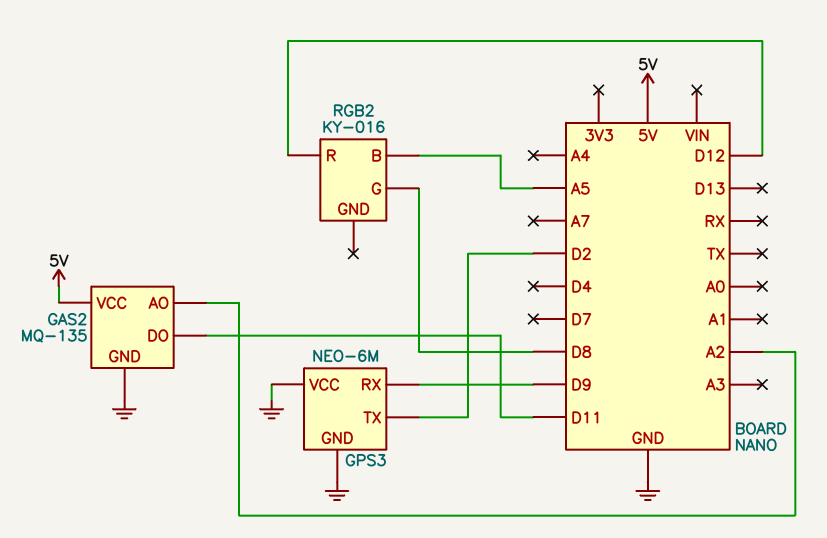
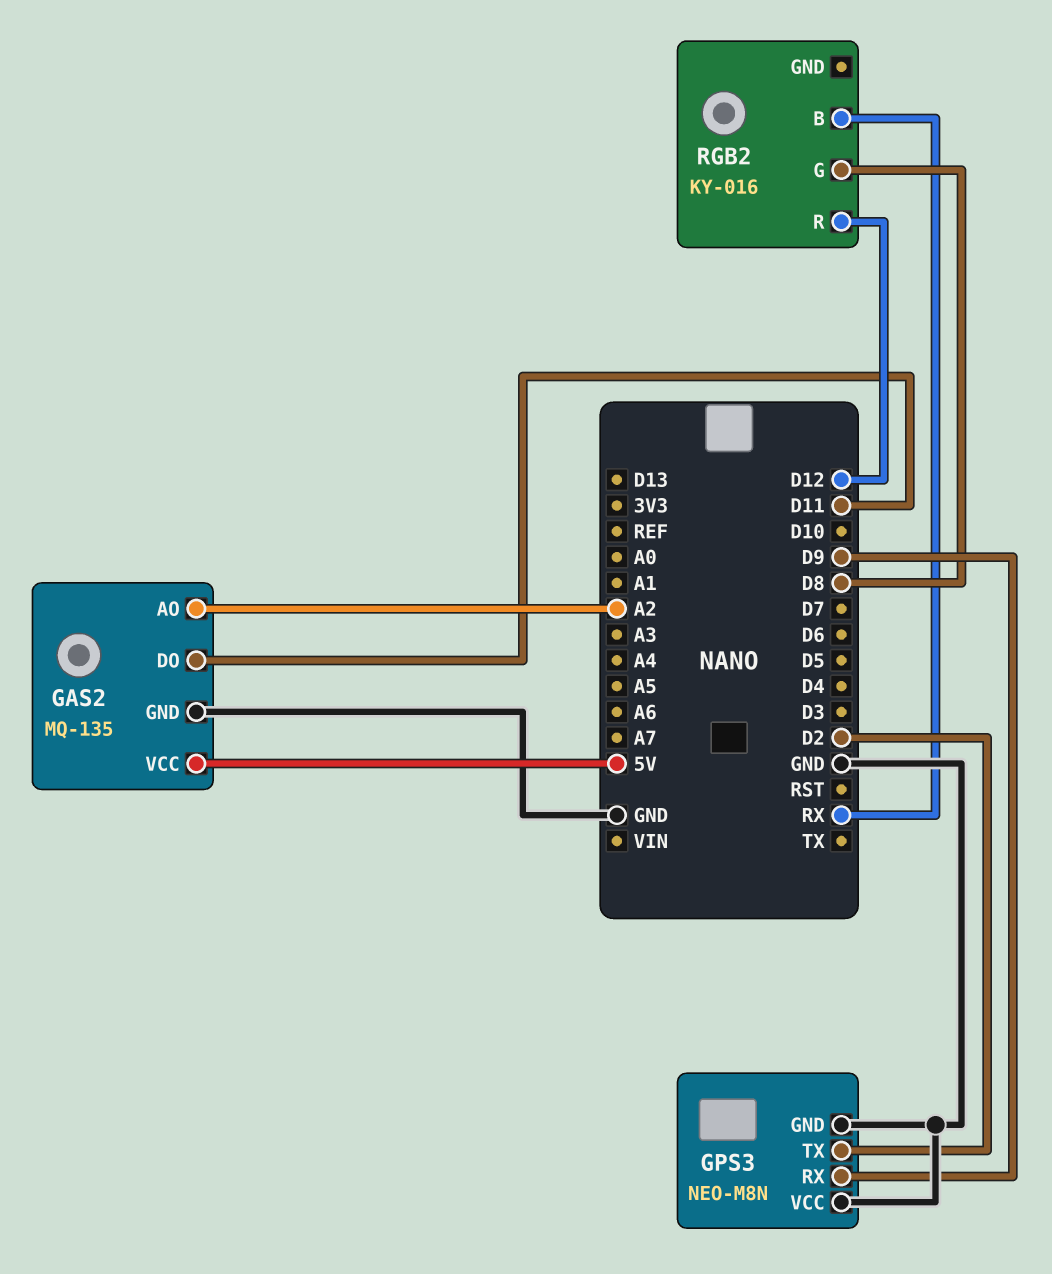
GPS3: NEO-6M -> NEO-M8N
RGB2 pin B: A5 -> RX

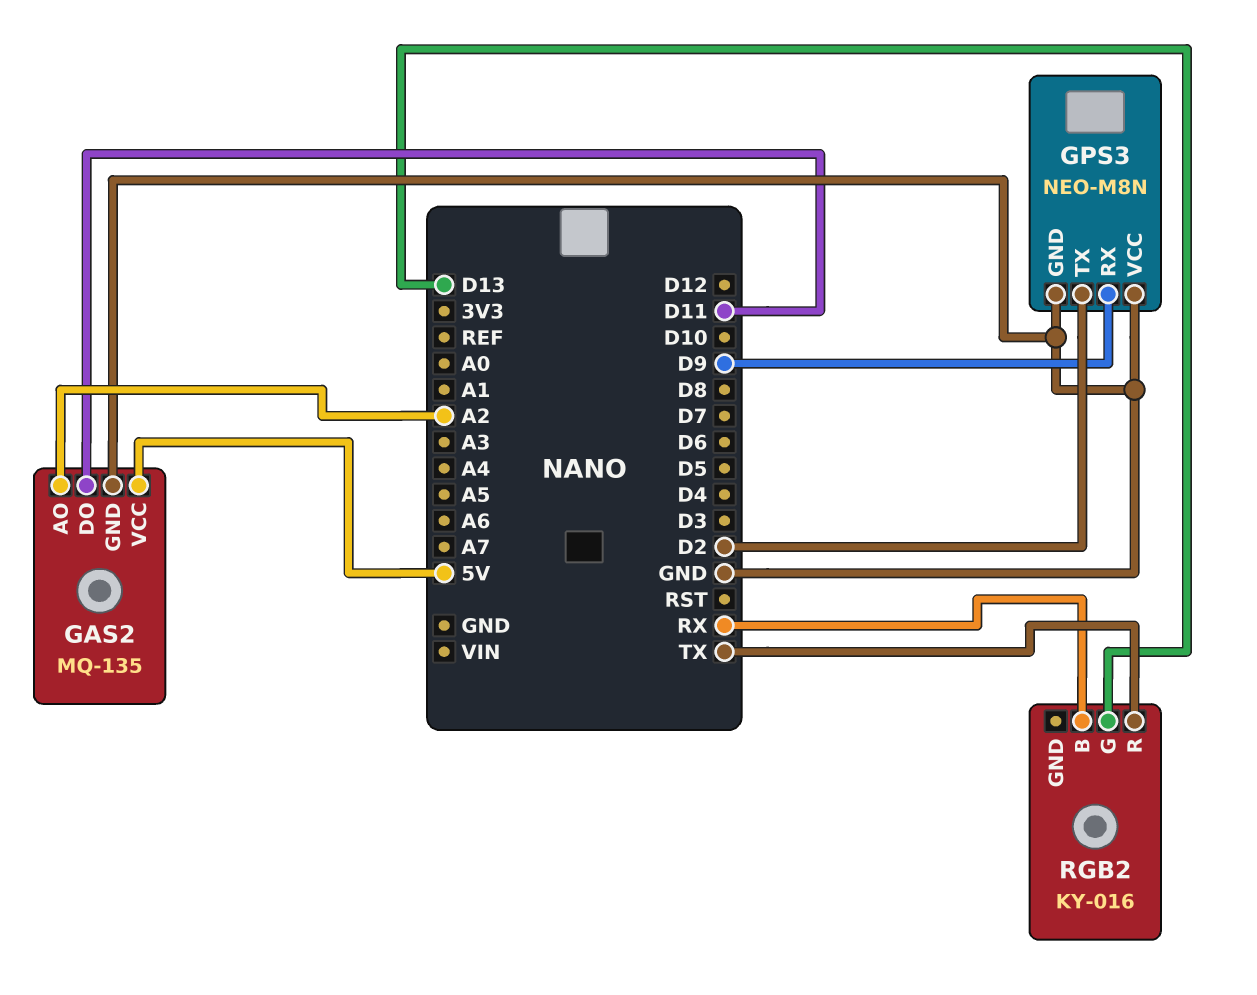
RGB2 pin G: D8 -> D13
RGB2 pin R: D12 -> TX

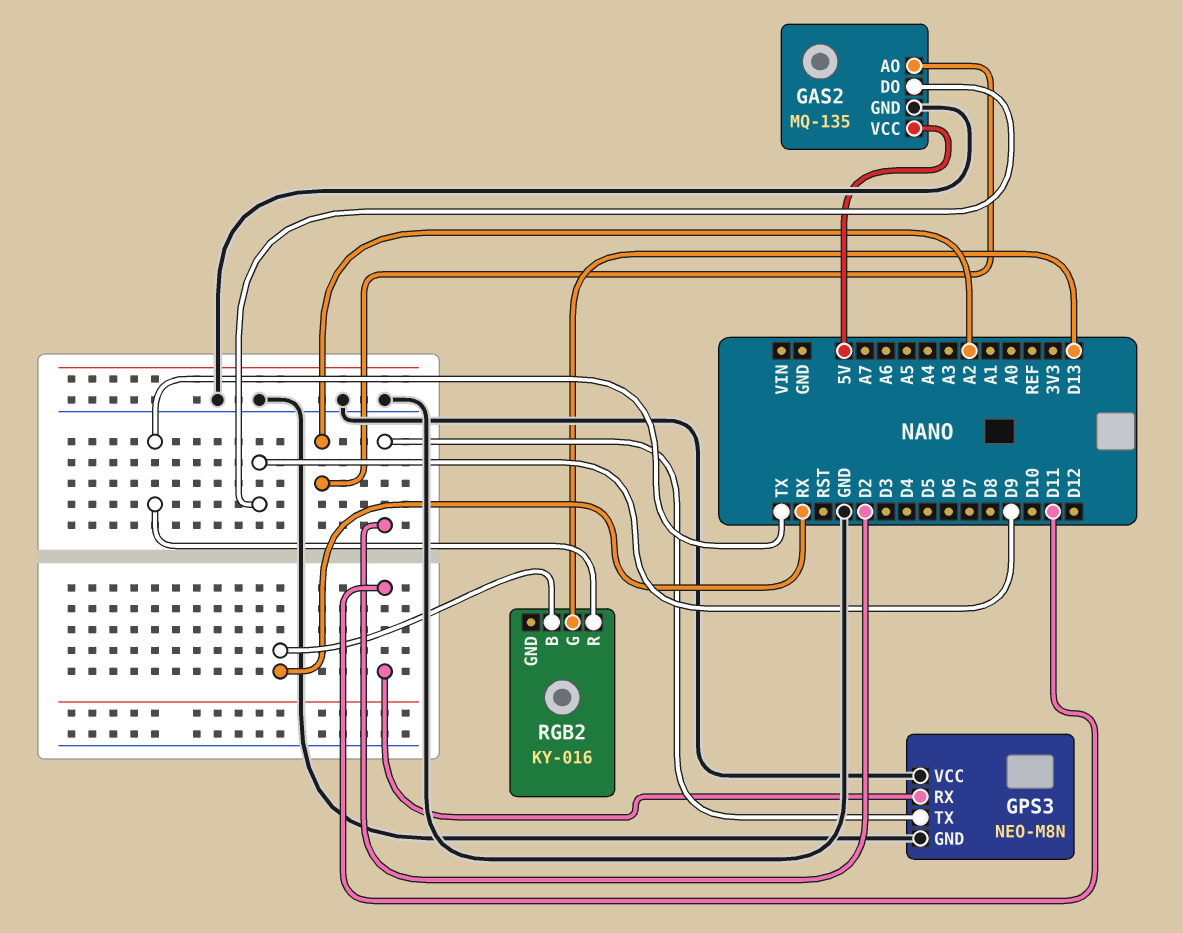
GAS2 pin DO: D11 -> D9
GPS3 pin RX: D9 -> D11

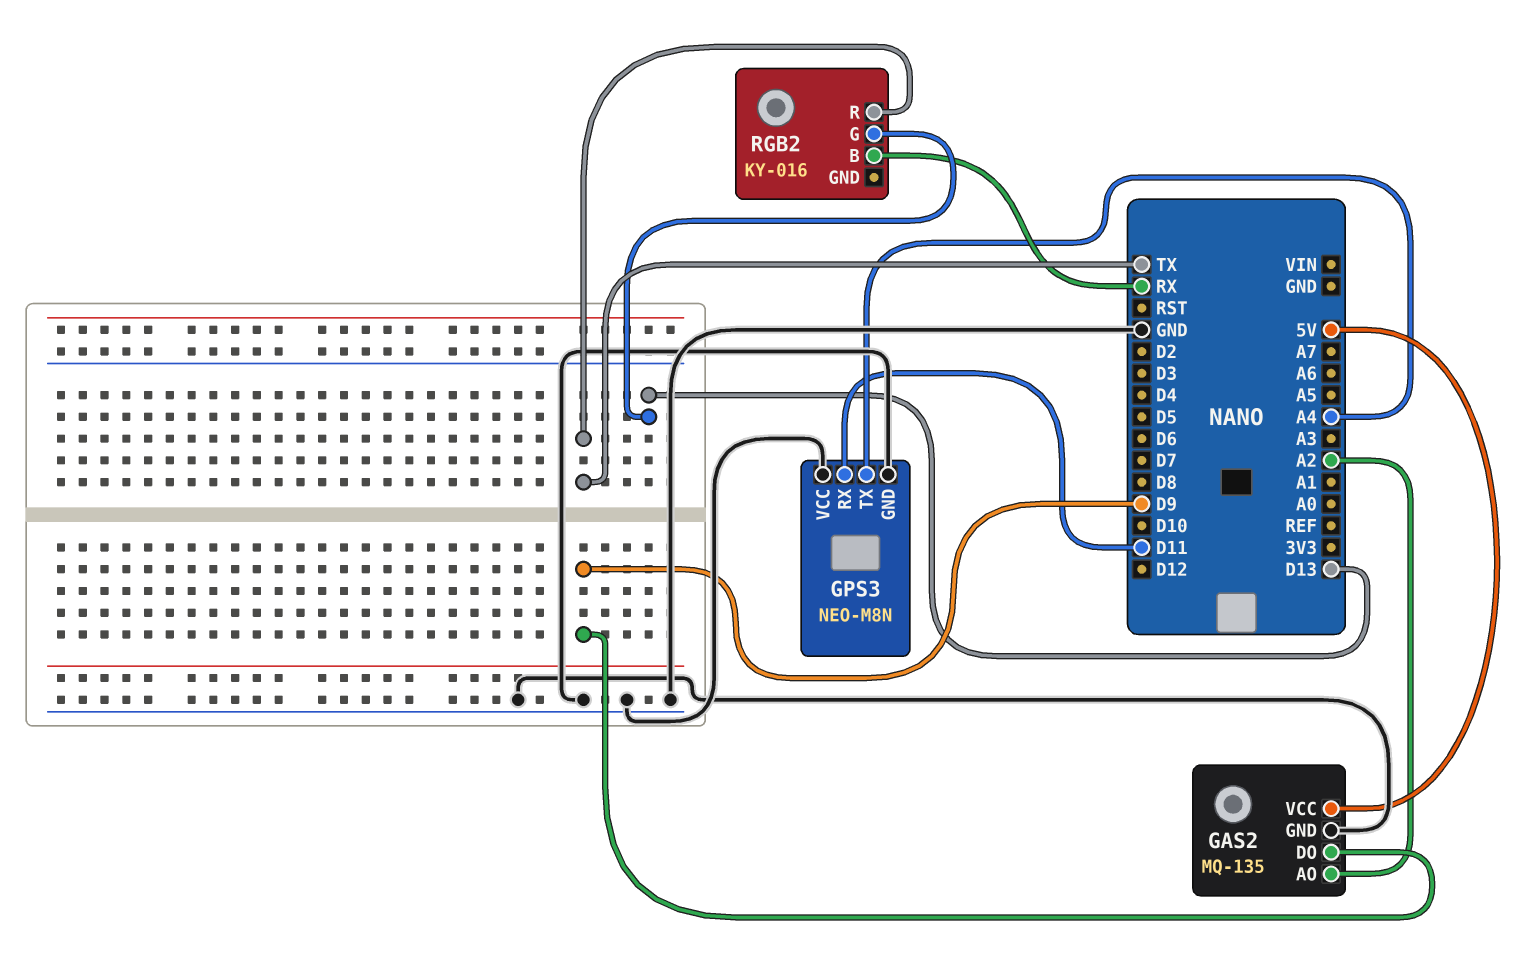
GPS3 pin TX: D2 -> A4

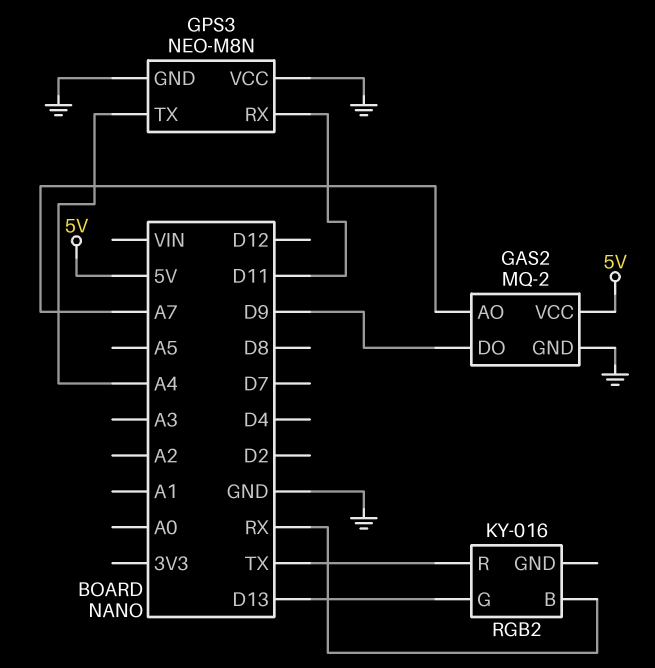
GAS2: MQ-135 -> MQ-2
GAS2 pin AO: A2 -> A7

